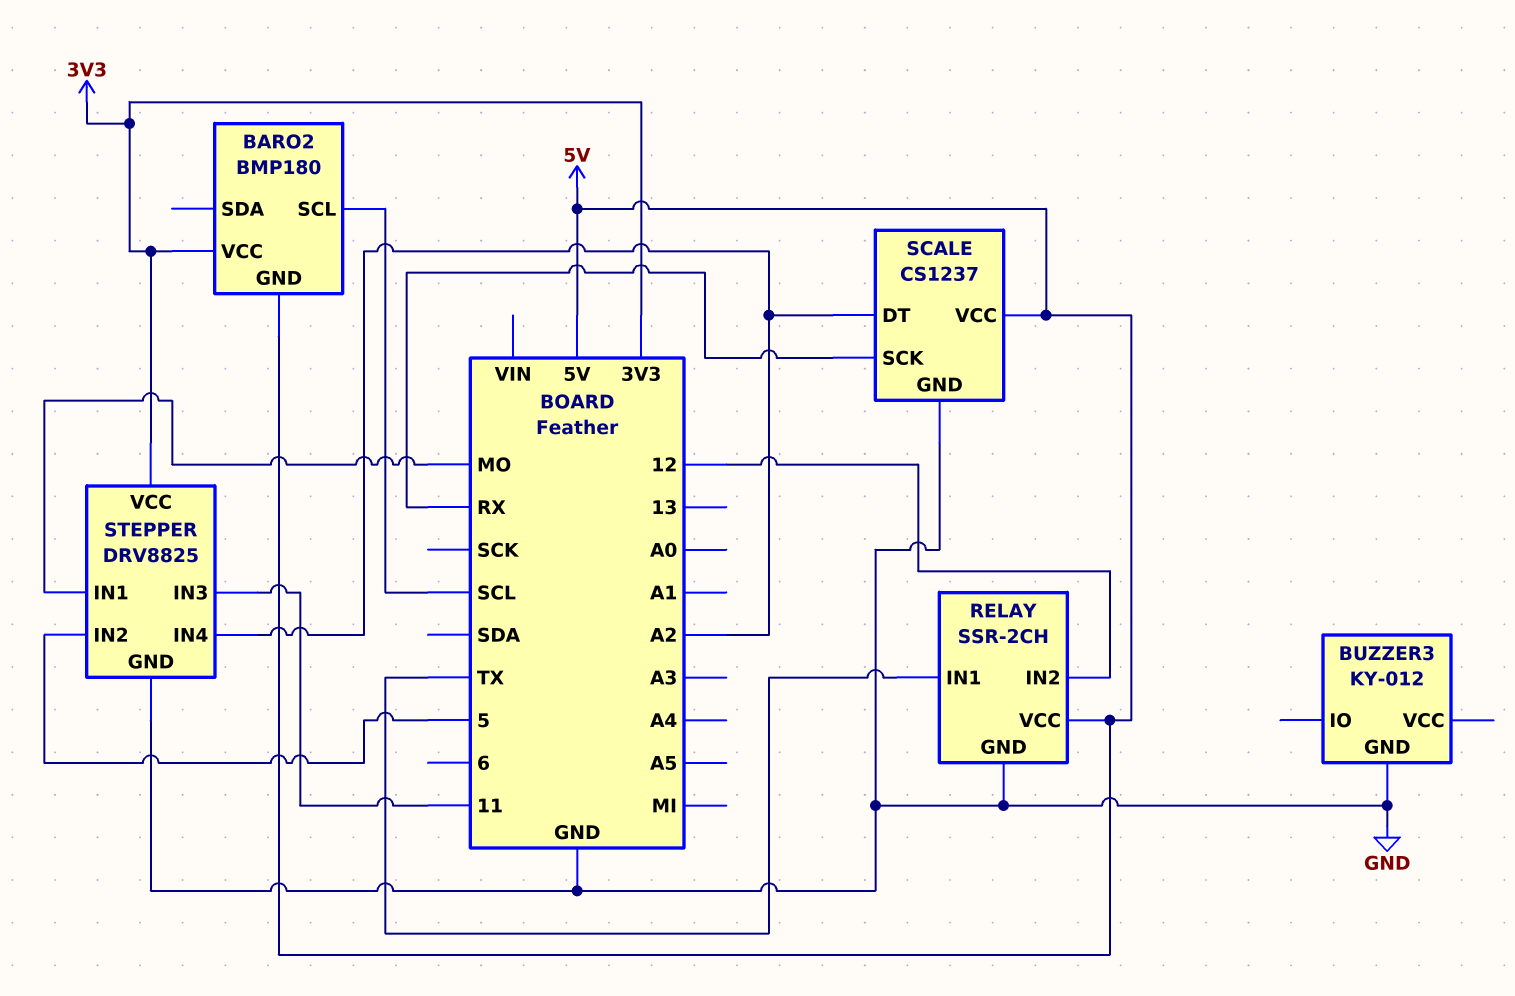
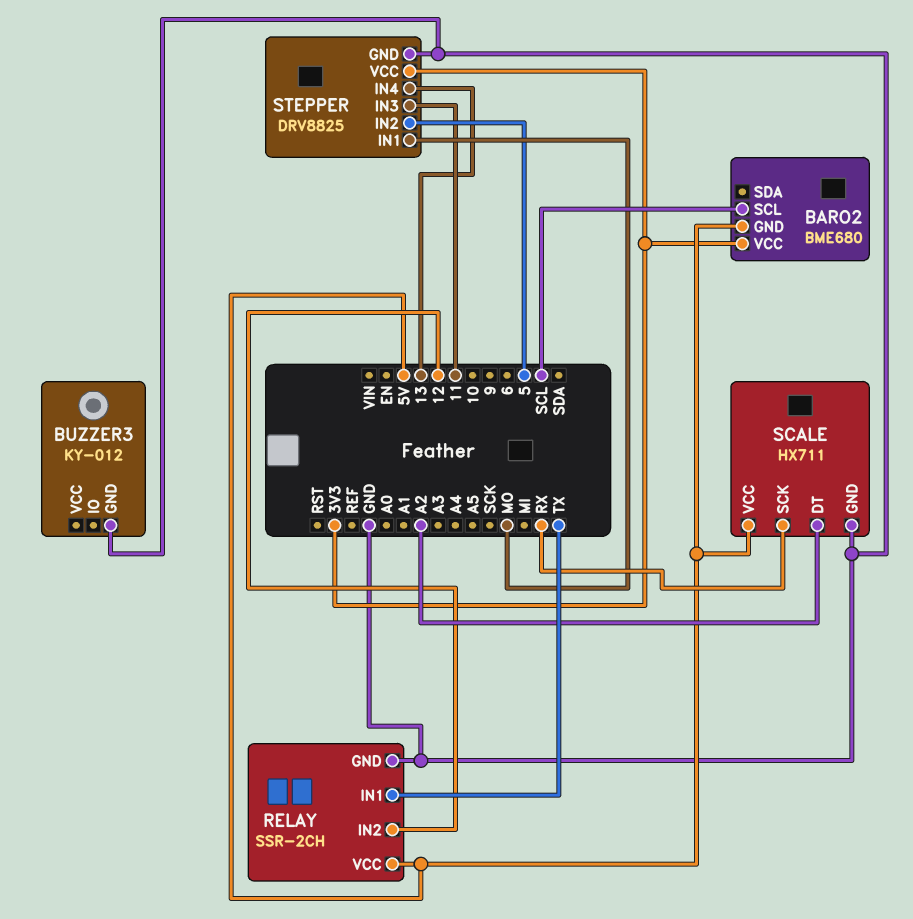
BARO2: BMP180 -> BME680
SCALE: CS1237 -> HX711
STEPPER pin IN4: A2 -> 13

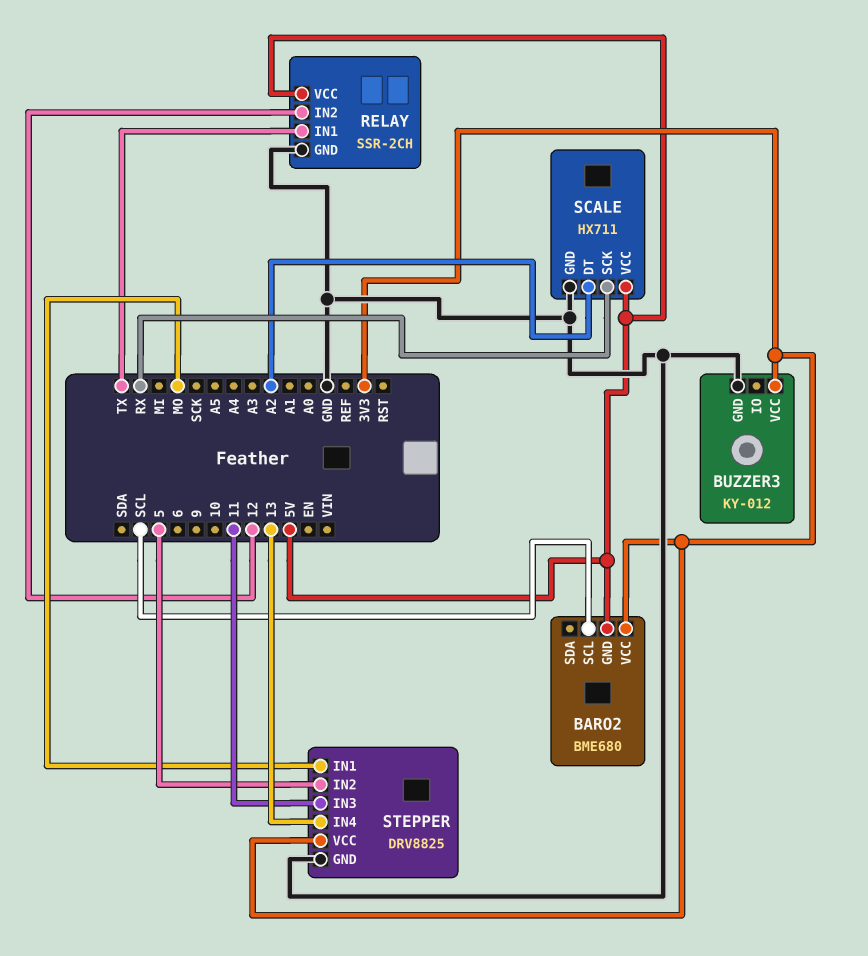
BUZZER3 pin VCC: none -> 3V3

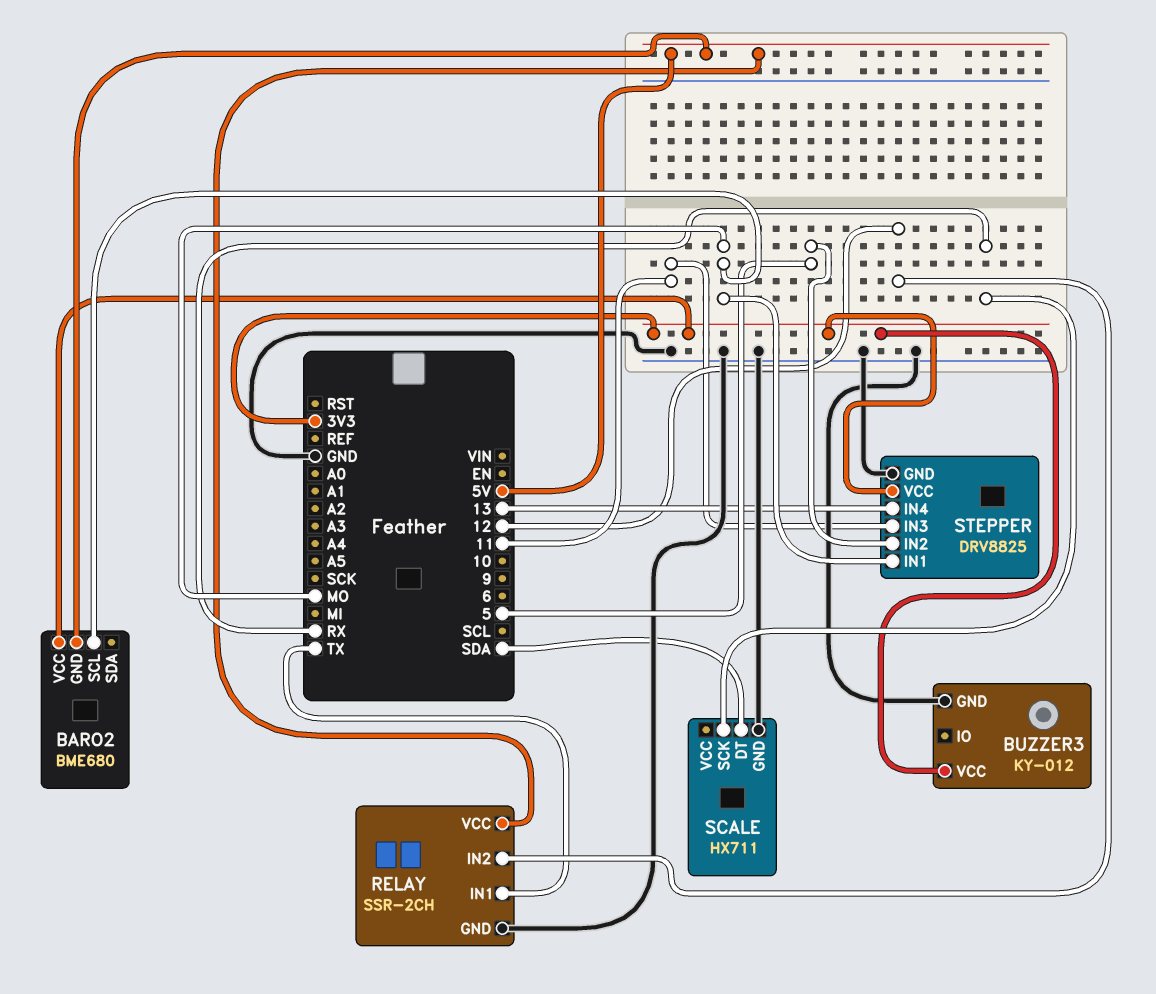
BARO2 pin SCL: SCL -> MO
SCALE pin DT: A2 -> SDA
SCALE pin VCC: 5V -> none

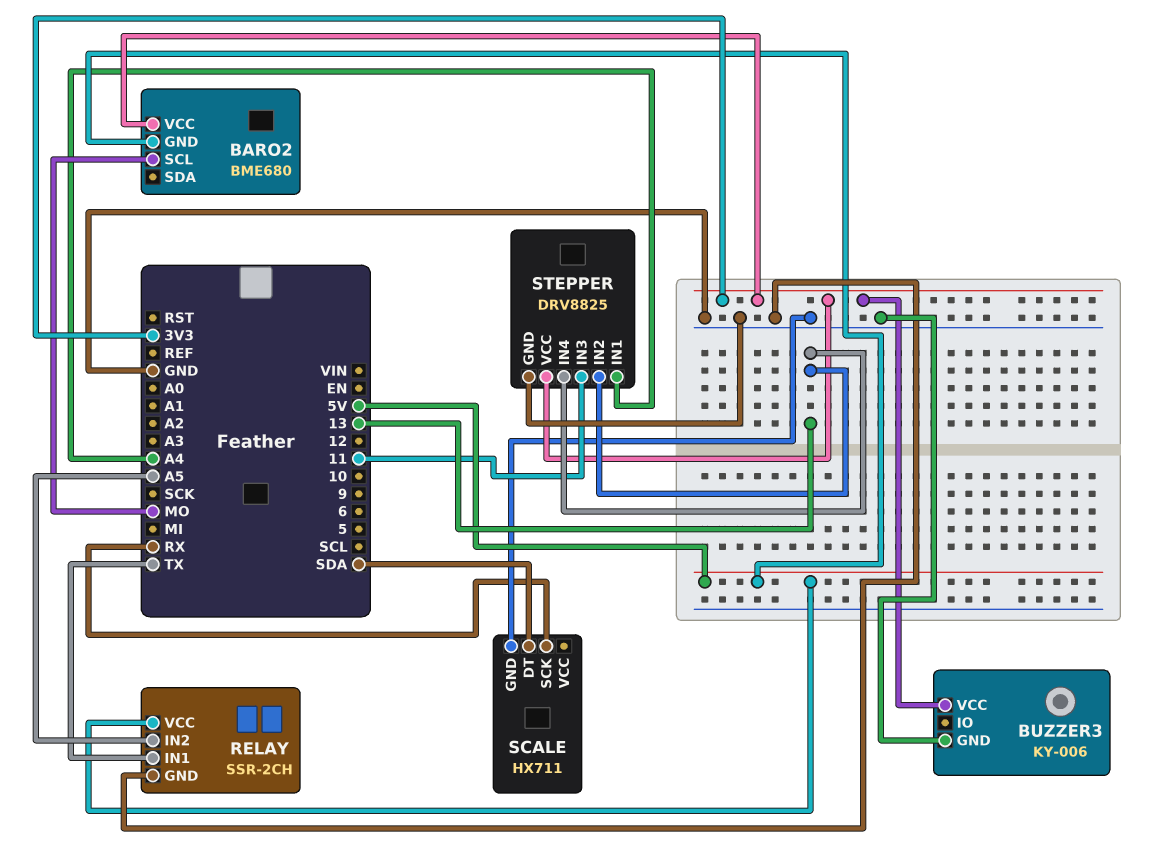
BUZZER3: KY-012 -> KY-006
RELAY pin IN2: 12 -> A5
STEPPER pin IN1: MO -> A4
STEPPER pin IN2: 5 -> 13

